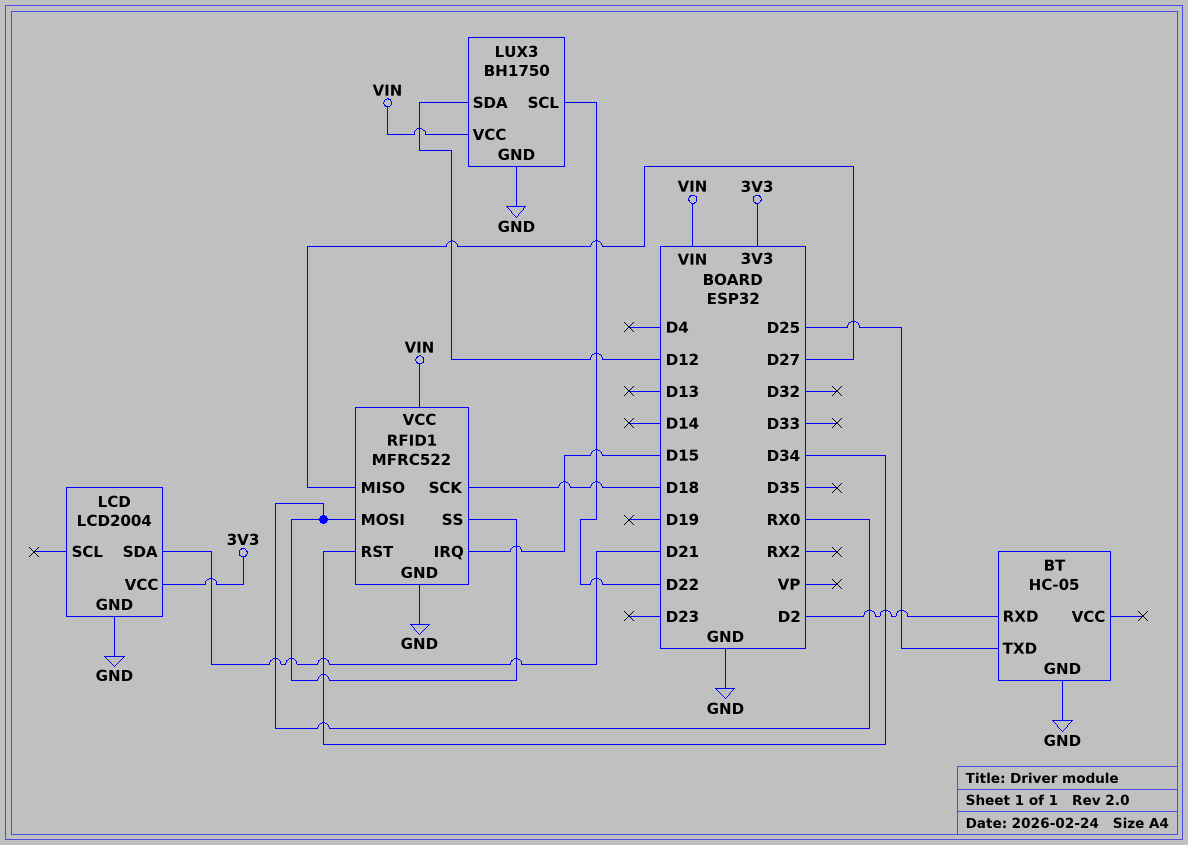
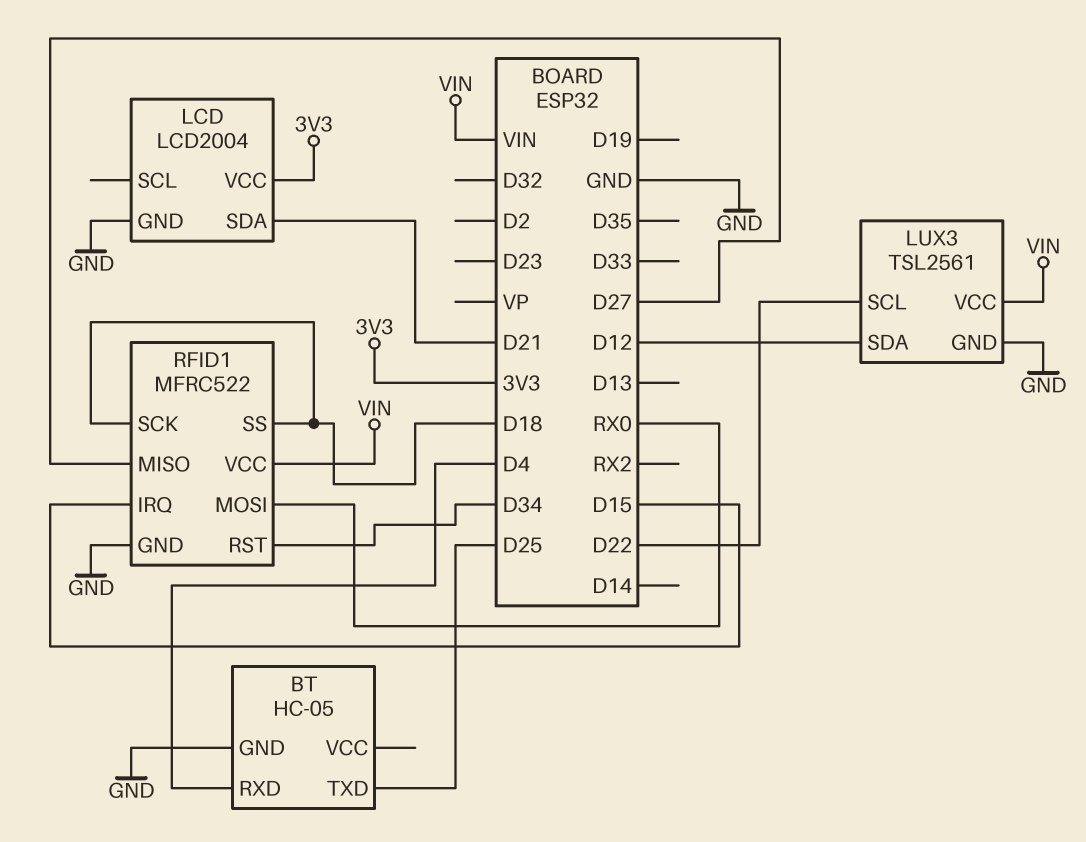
BT pin RXD: D2 -> D4
LUX3: BH1750 -> TSL2561
RFID1 pin SS: RX0 -> D18

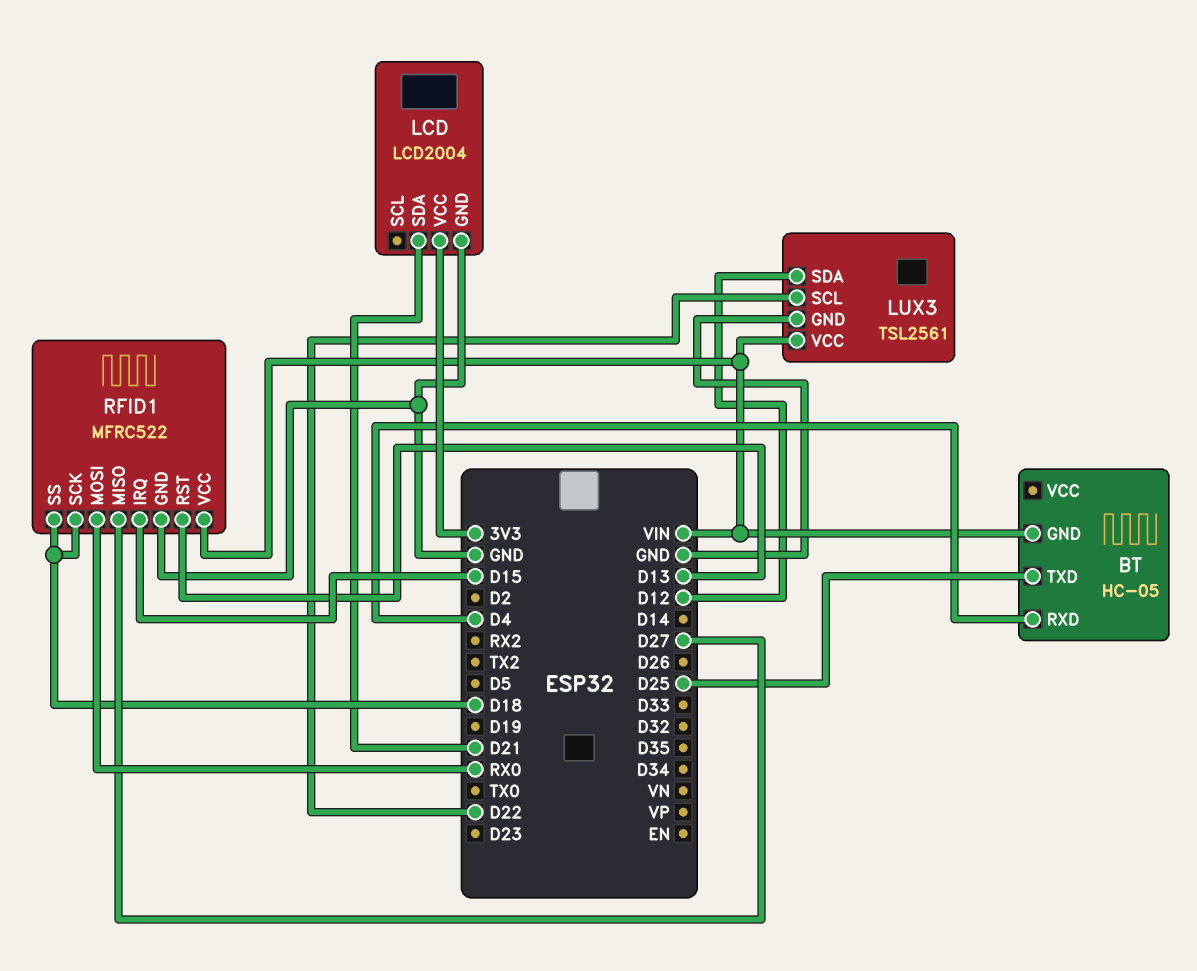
BT pin GND: GND -> VIN
RFID1 pin RST: D34 -> D13

